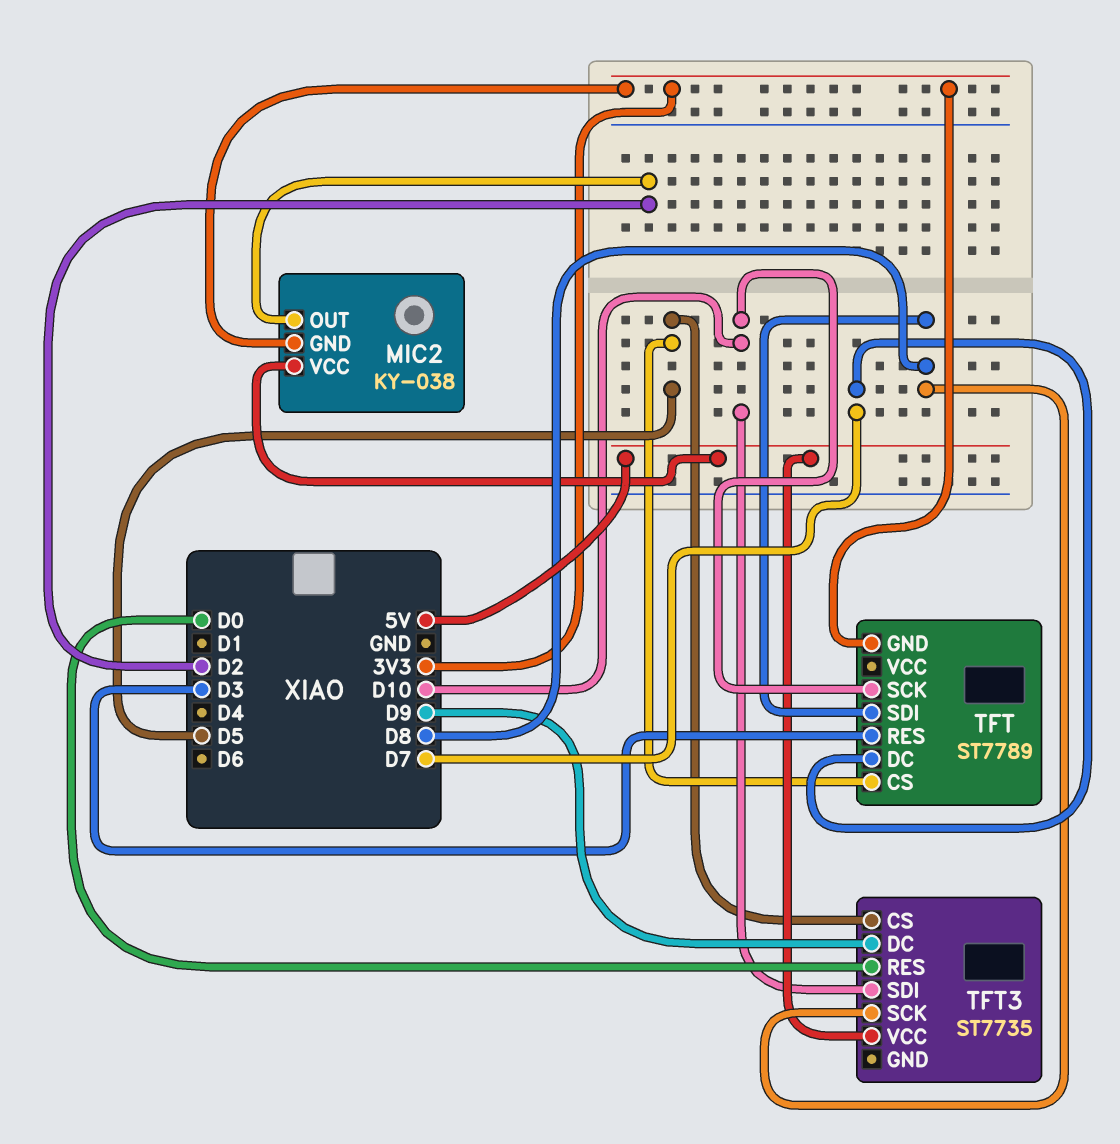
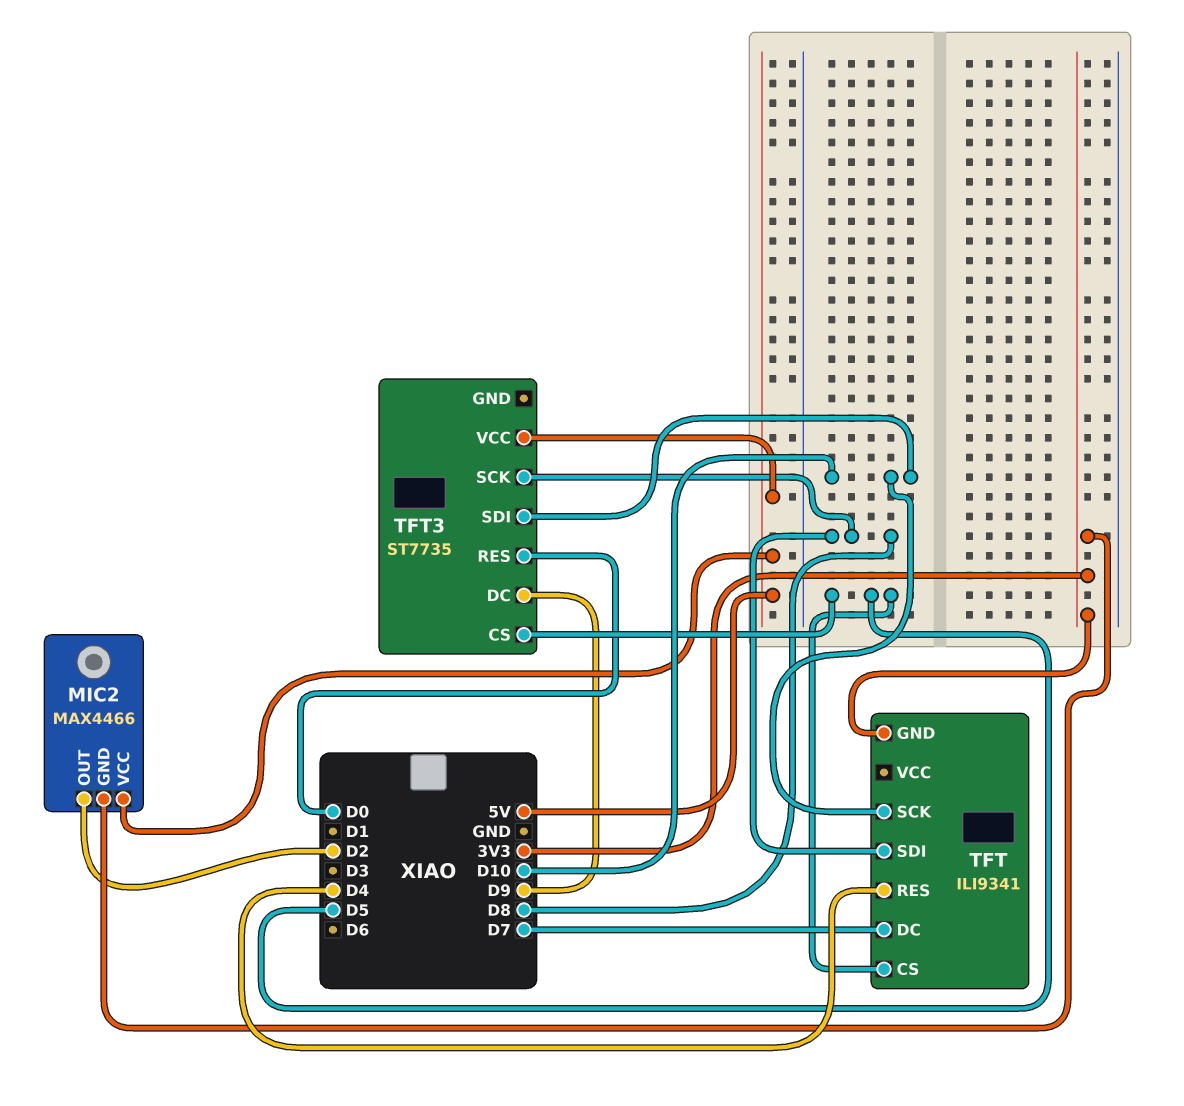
MIC2: KY-038 -> MAX4466
TFT: ST7789 -> ILI9341
TFT pin RES: D3 -> D4

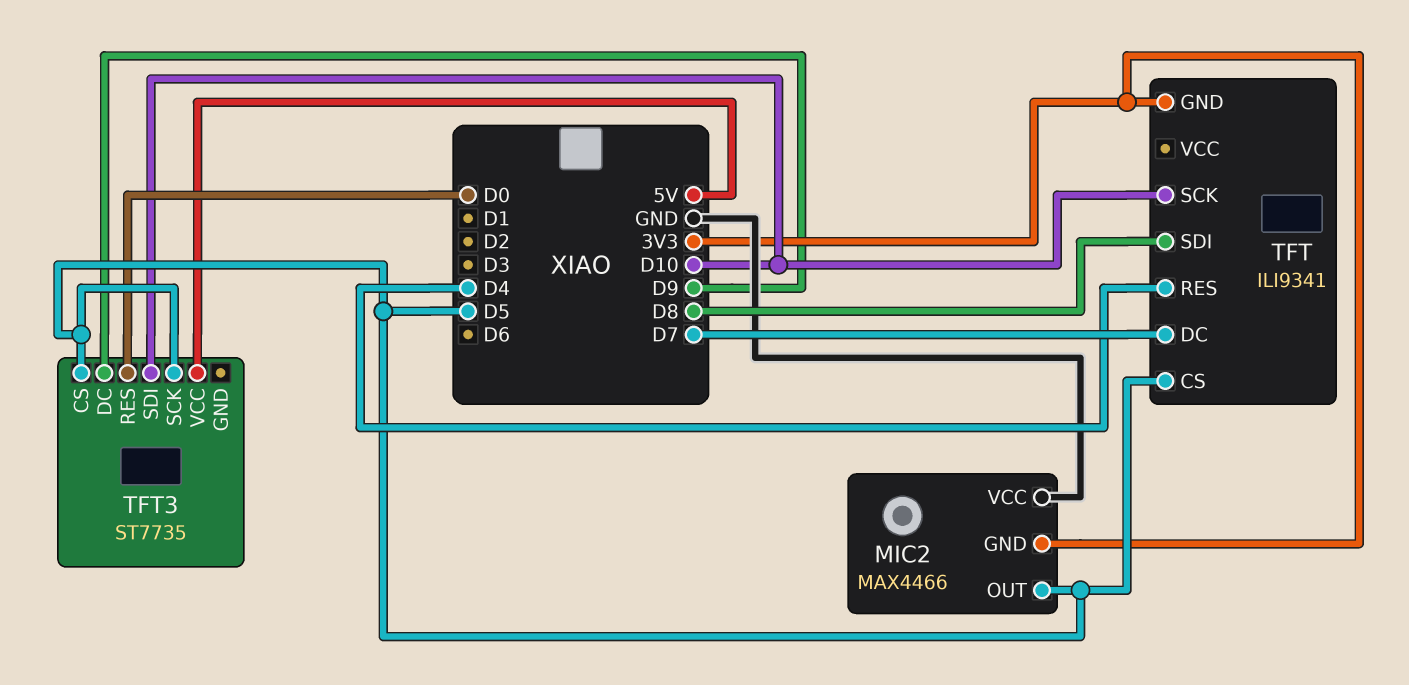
MIC2 pin OUT: D2 -> D5
MIC2 pin VCC: 5V -> GND
TFT3 pin SCK: D8 -> D5

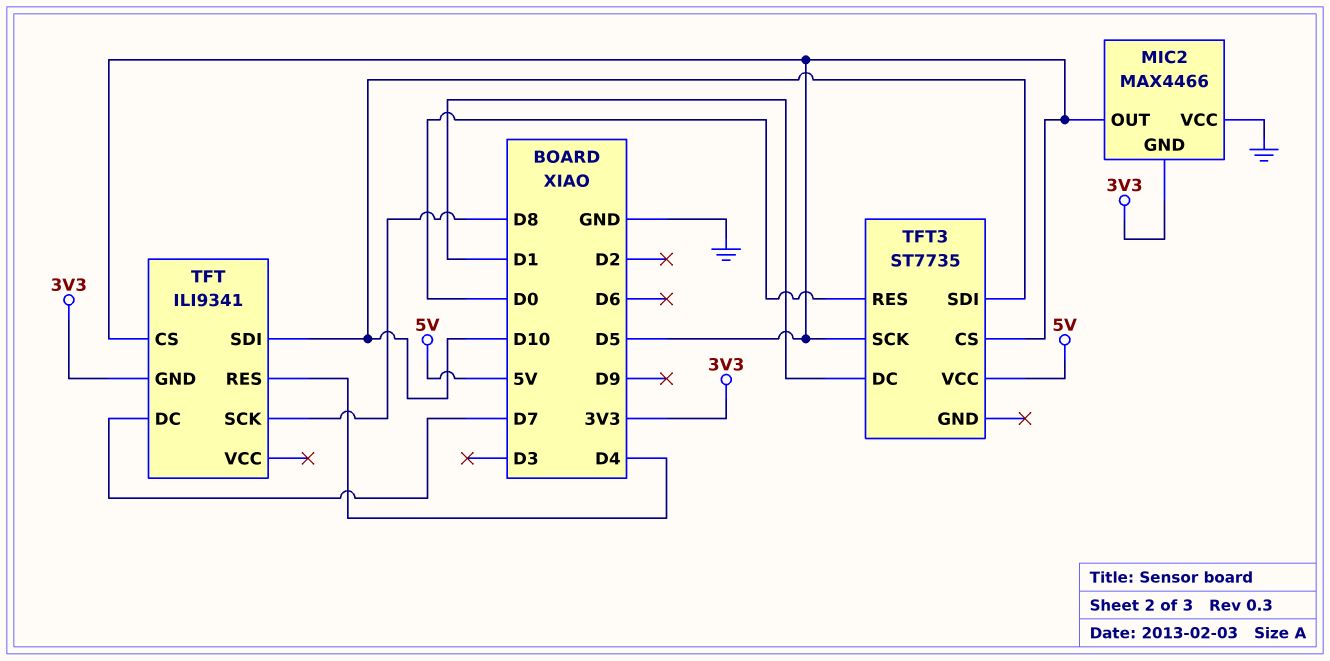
TFT pin SCK: D10 -> D8
TFT pin SDI: D8 -> D10
TFT3 pin DC: D9 -> D1

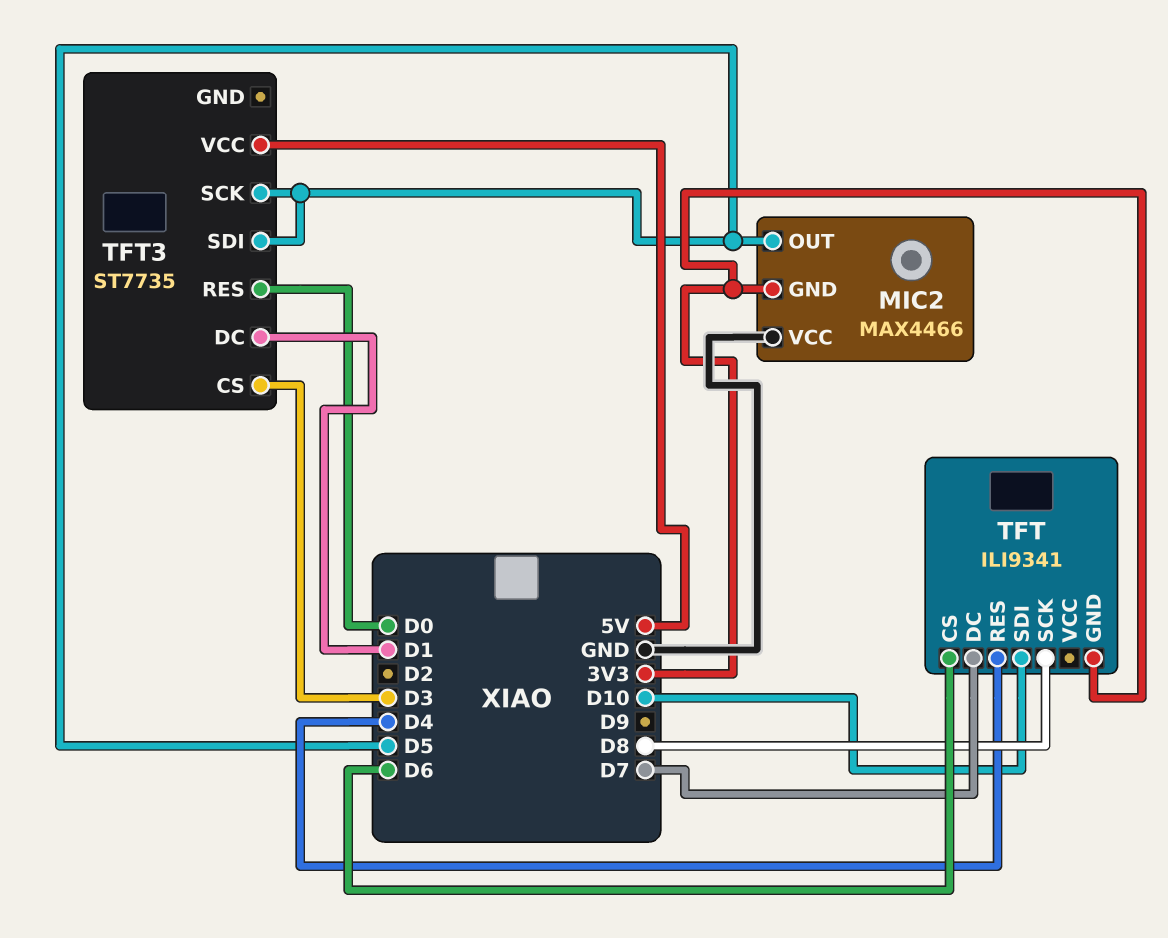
TFT pin CS: D5 -> D6
TFT3 pin CS: D5 -> D3
TFT3 pin SDI: D10 -> D5

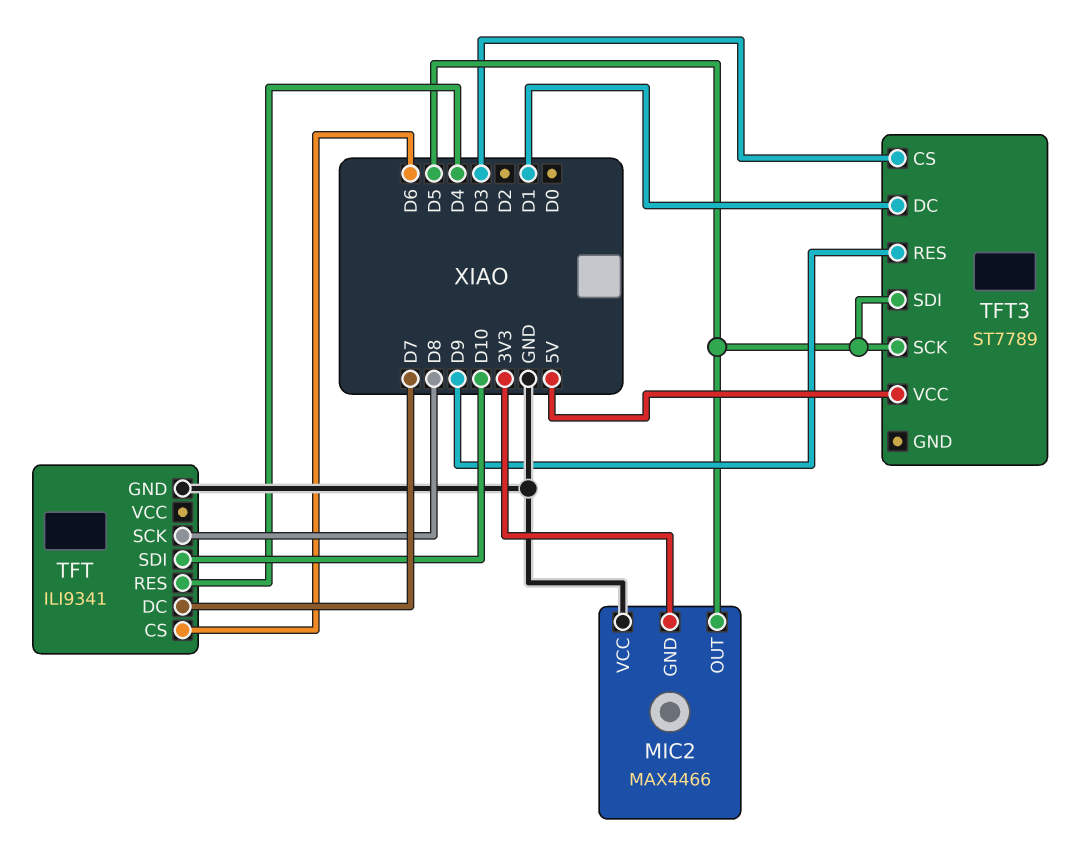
TFT pin GND: 3V3 -> GND
TFT3: ST7735 -> ST7789
TFT3 pin RES: D0 -> D9

